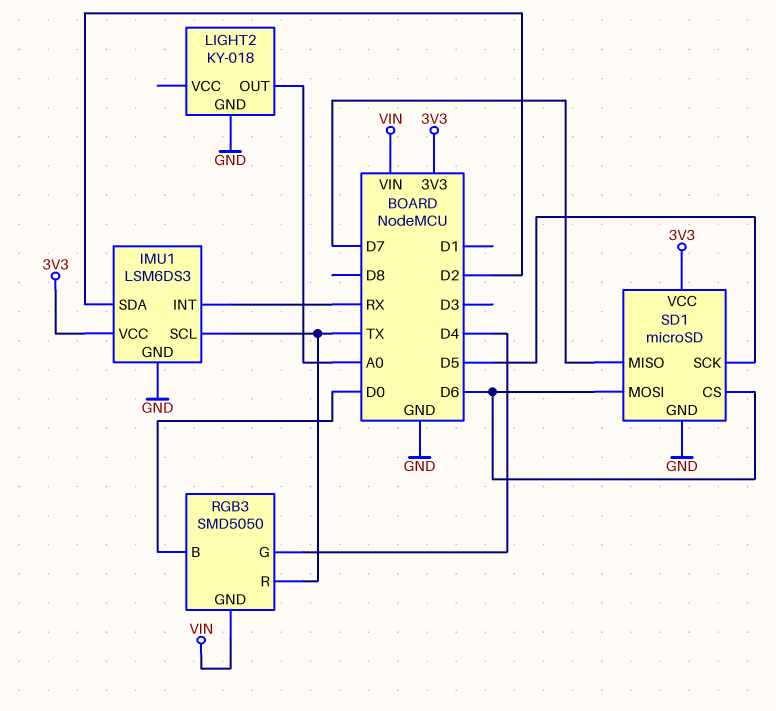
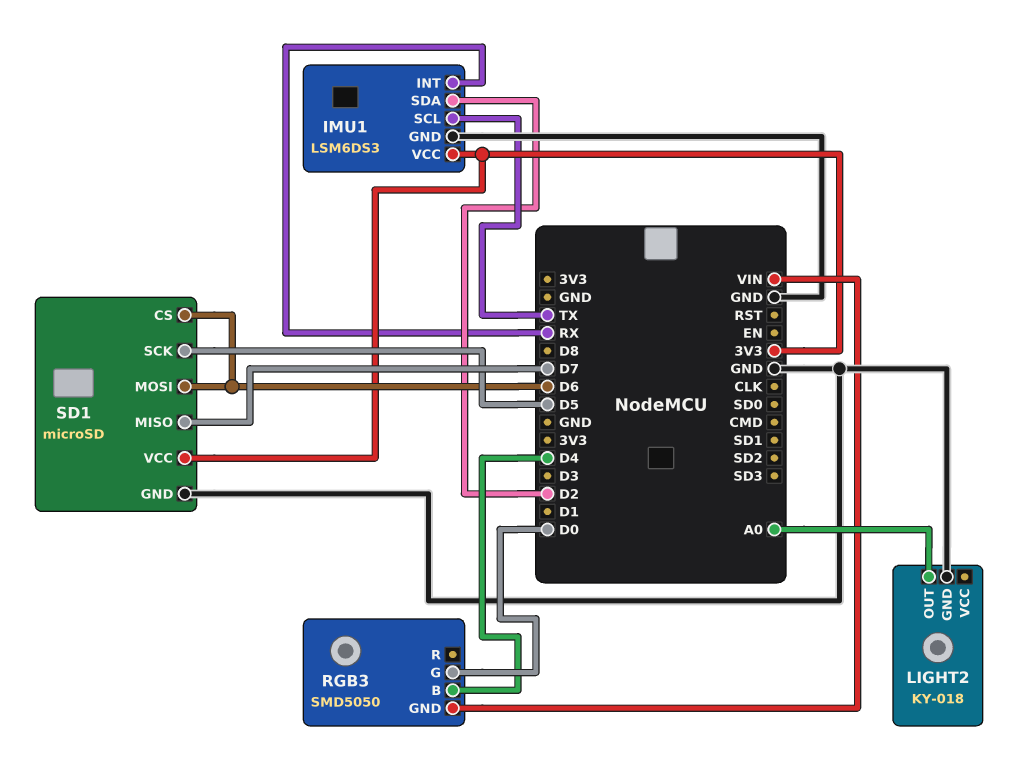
RGB3 pin B: D0 -> D4
RGB3 pin G: D4 -> D0
RGB3 pin R: TX -> none

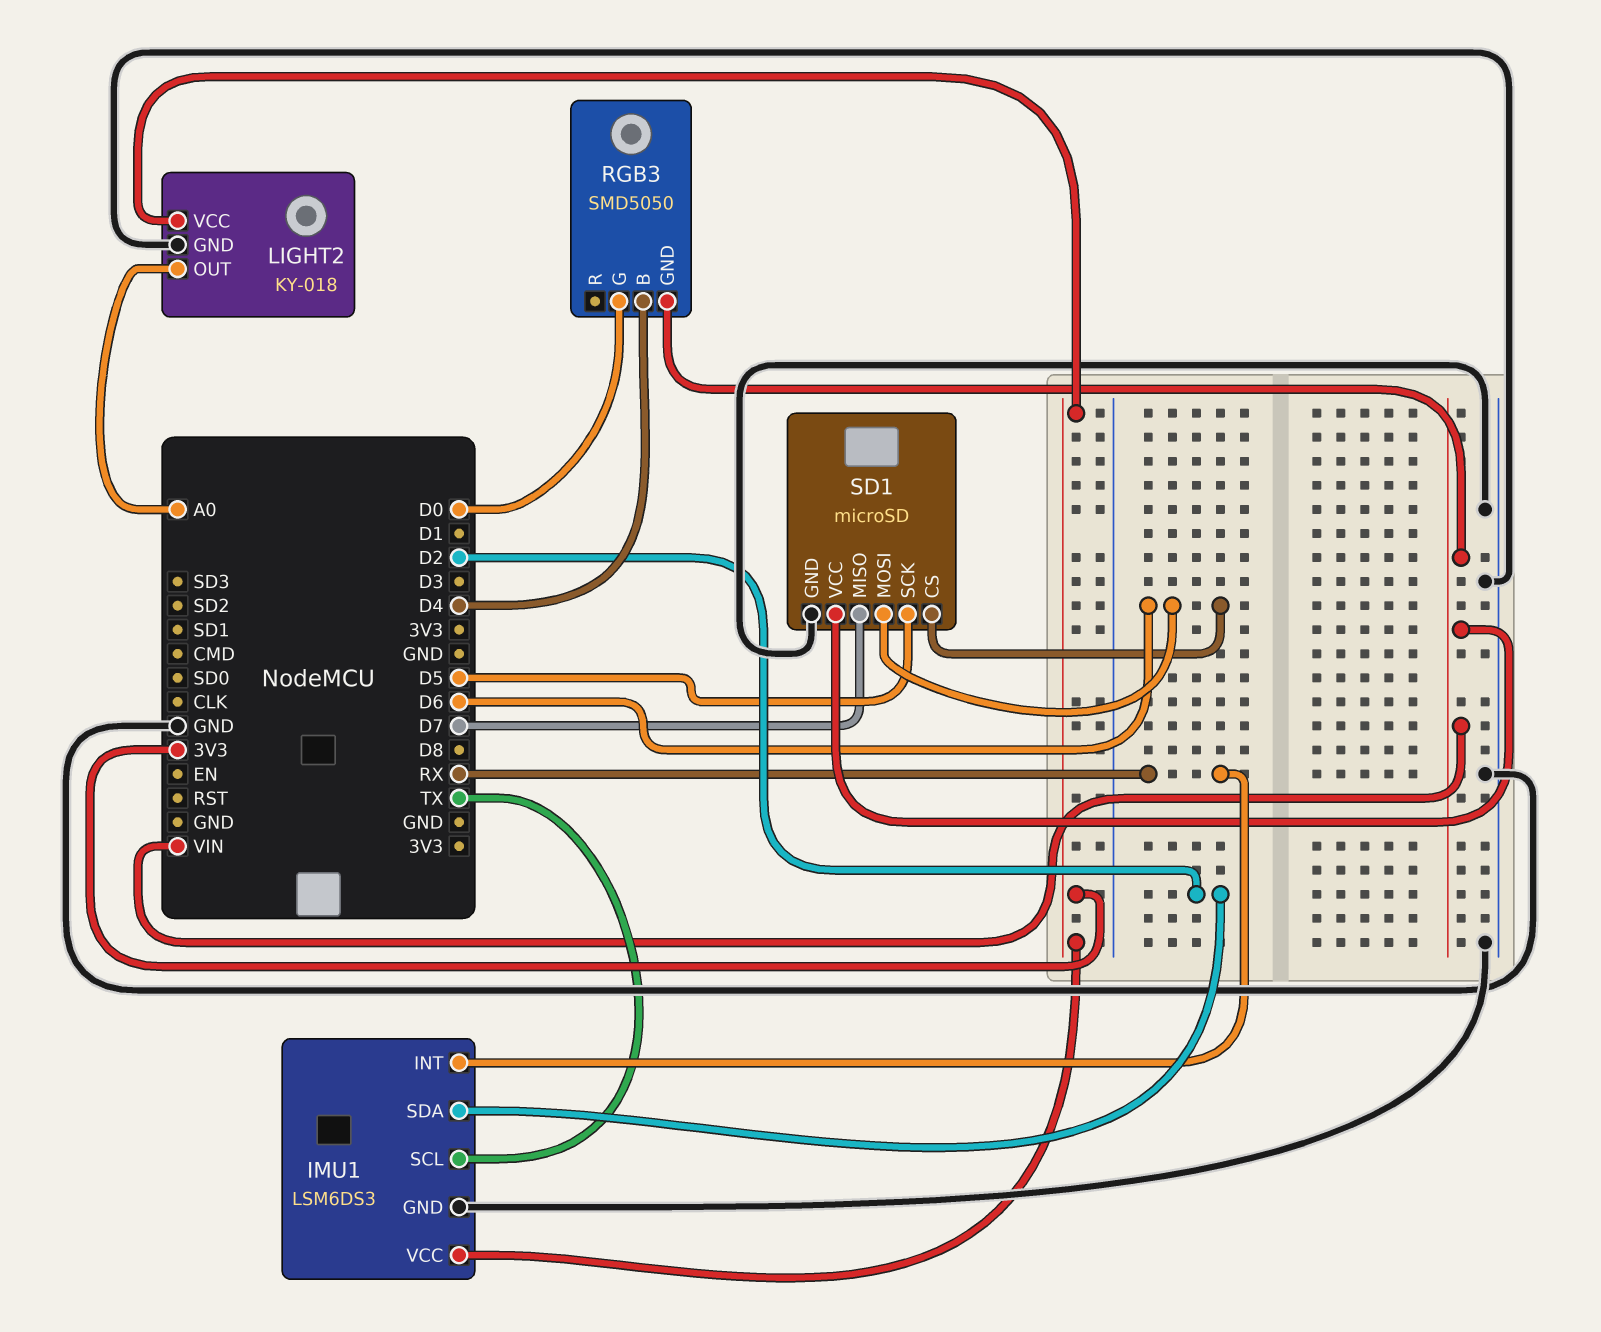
LIGHT2 pin VCC: none -> 3V3
SD1 pin VCC: 3V3 -> VIN

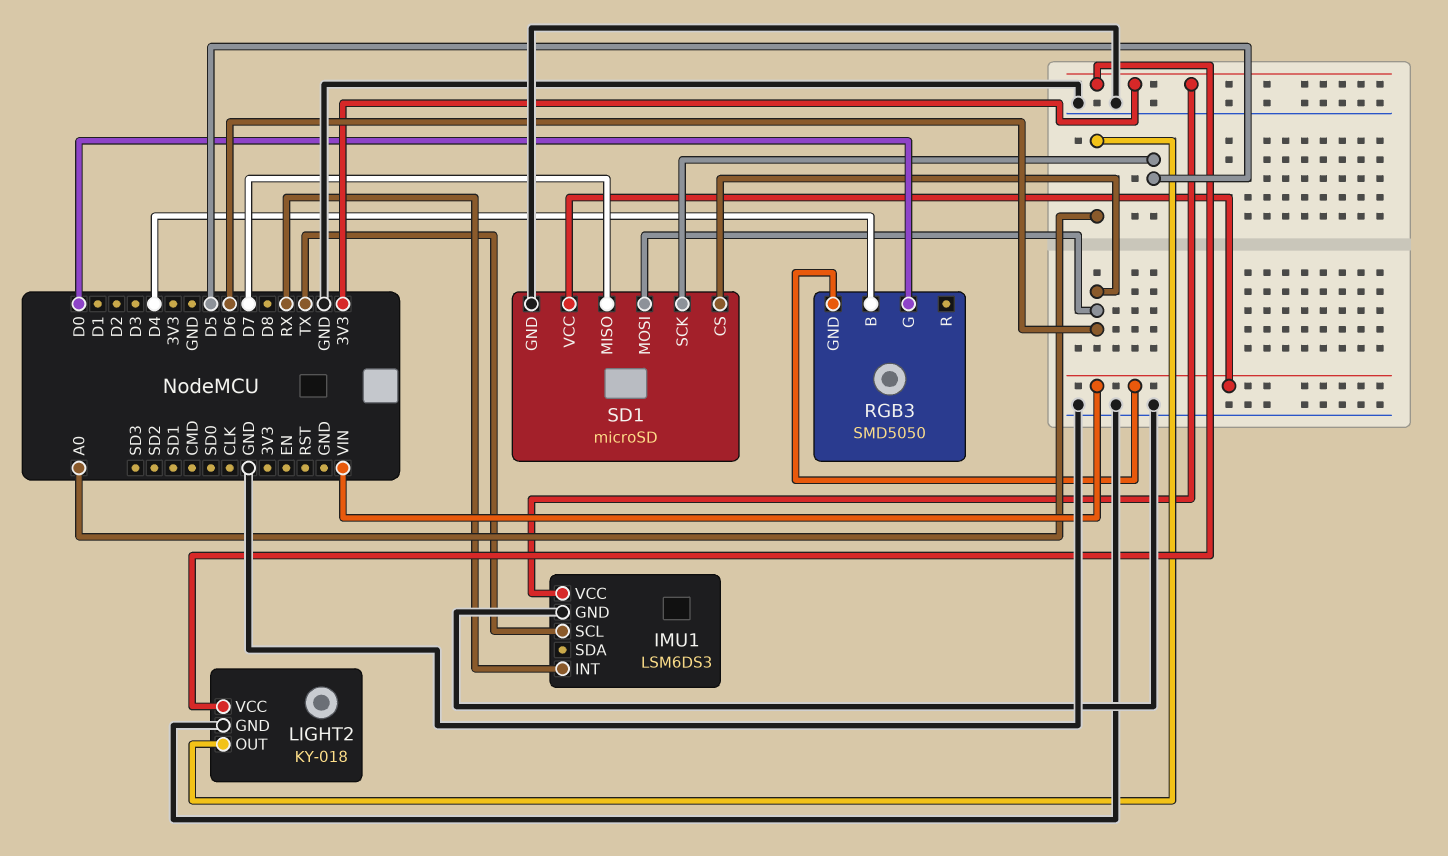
IMU1 pin SDA: D2 -> none

